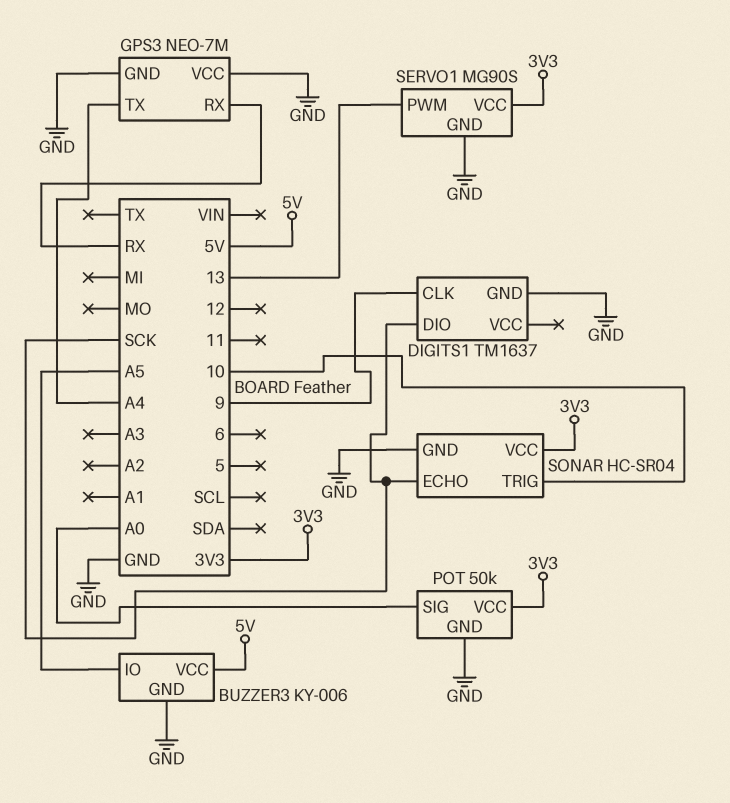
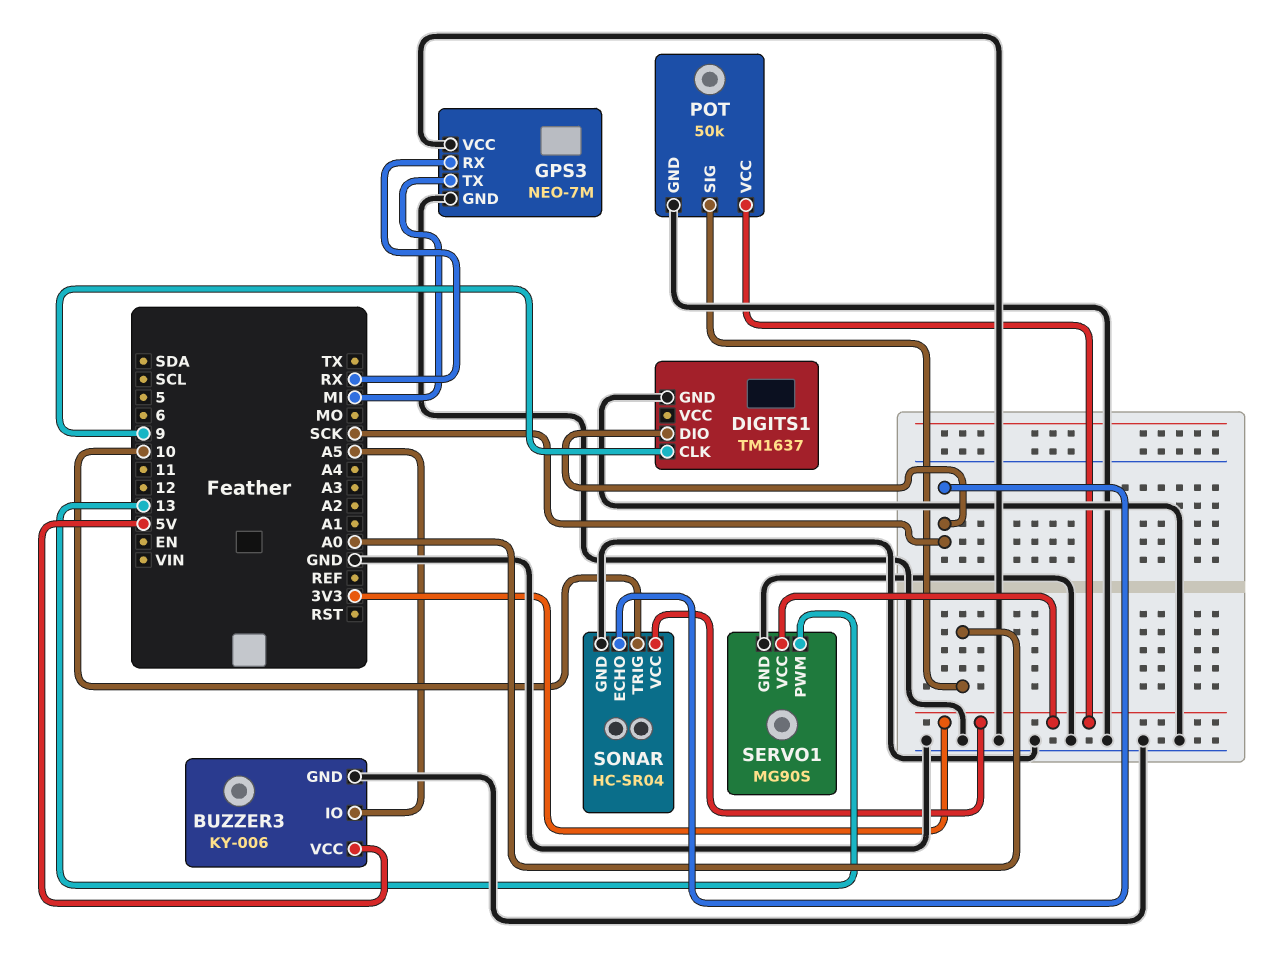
GPS3 pin TX: A4 -> MI

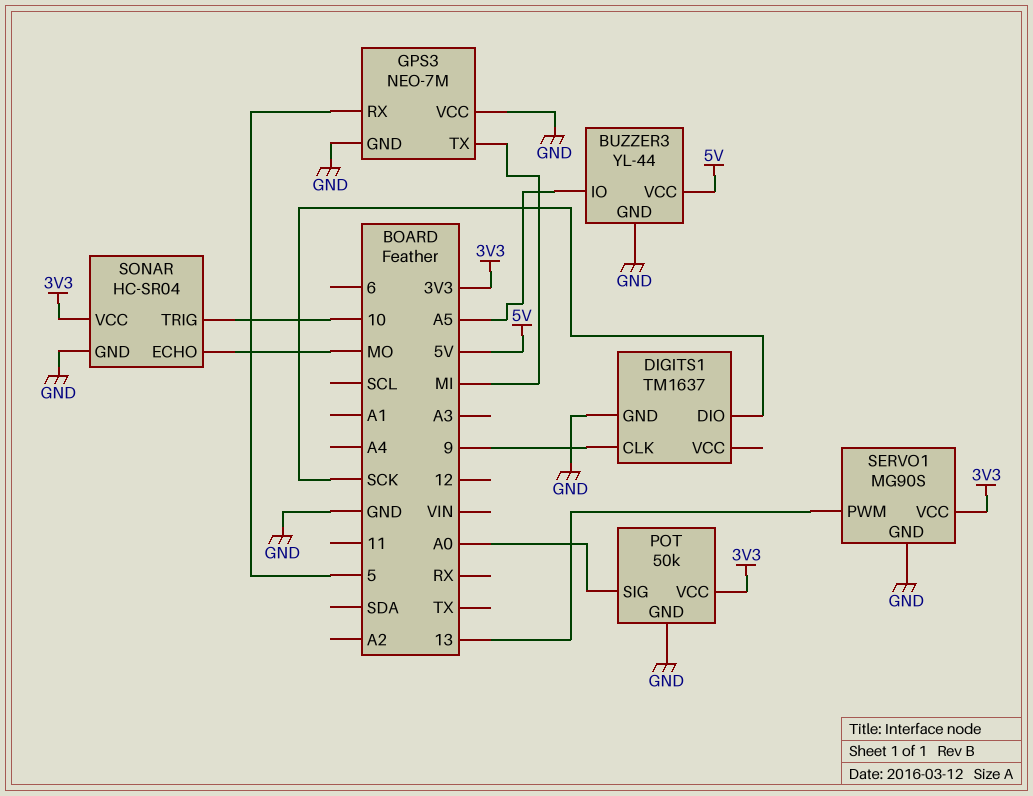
BUZZER3: KY-006 -> YL-44
GPS3 pin RX: RX -> 5
SONAR pin ECHO: SCK -> MO

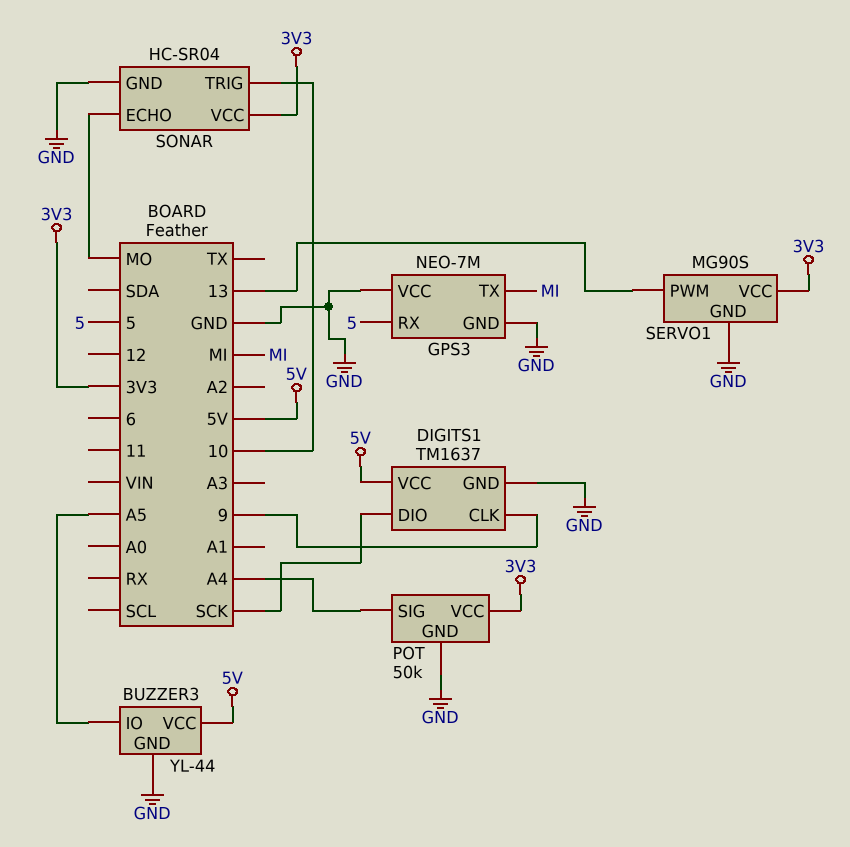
DIGITS1 pin VCC: none -> 5V
POT pin SIG: A0 -> A4

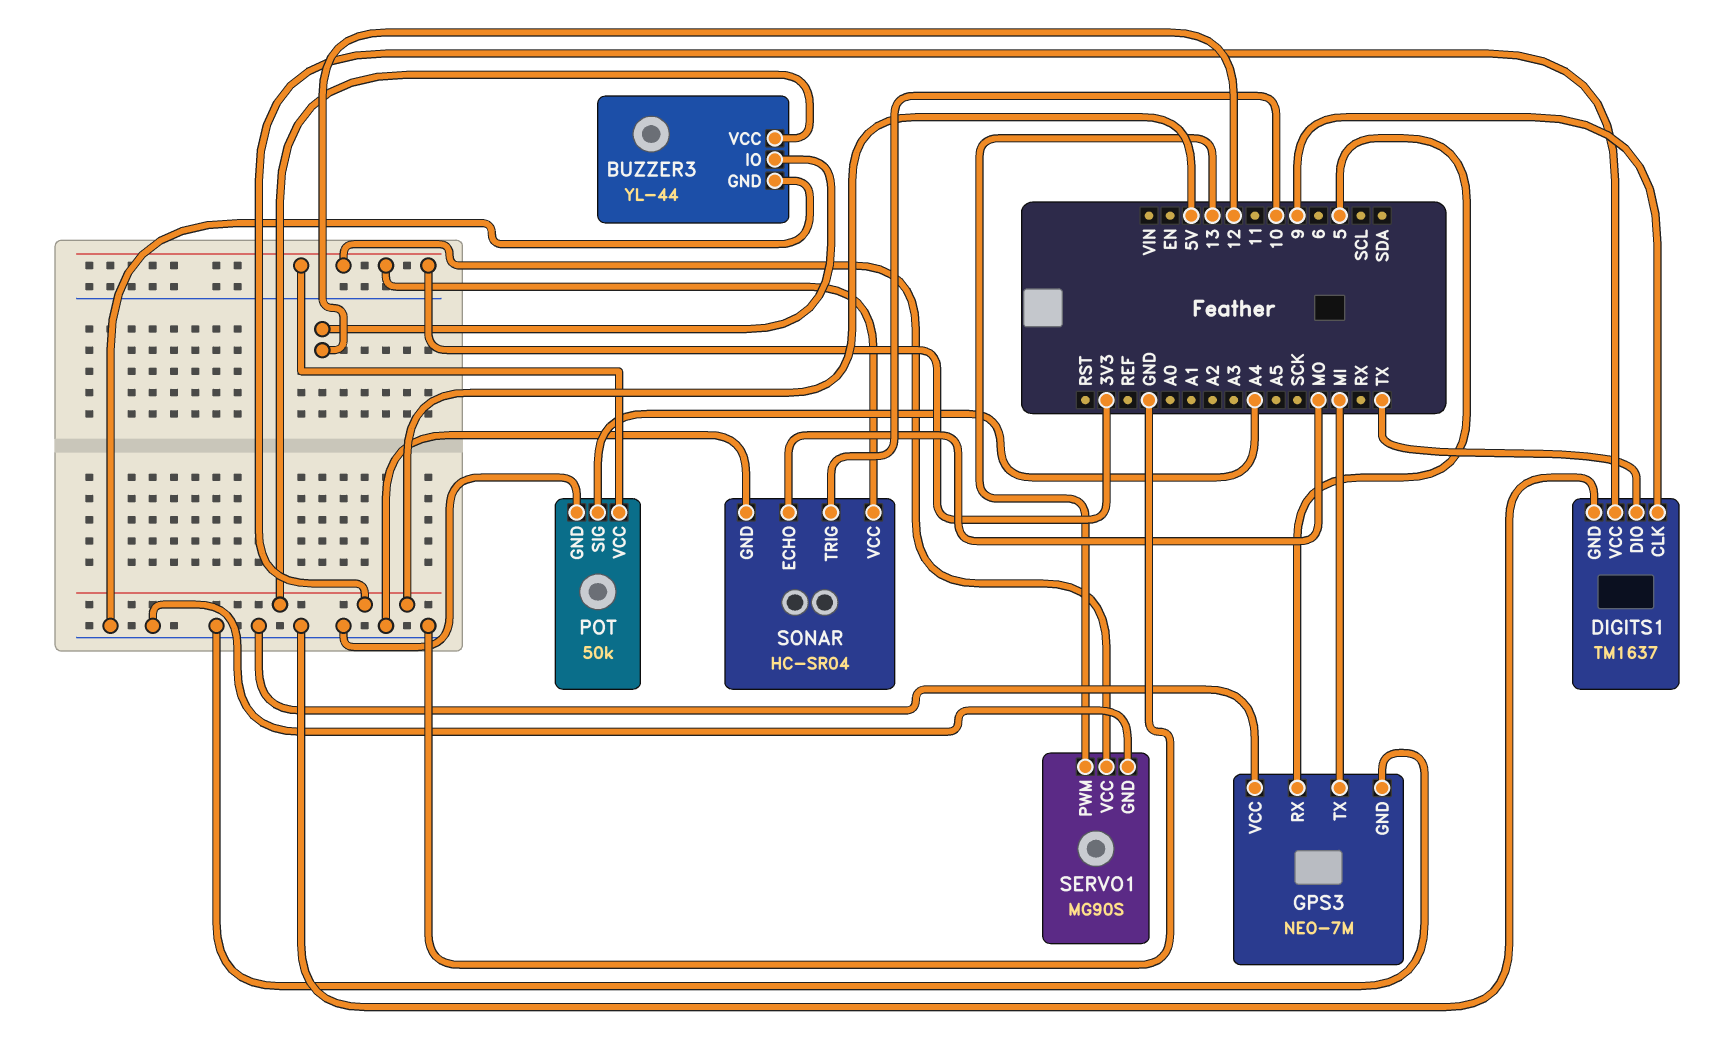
BUZZER3 pin IO: A5 -> 12
DIGITS1 pin DIO: SCK -> TX

